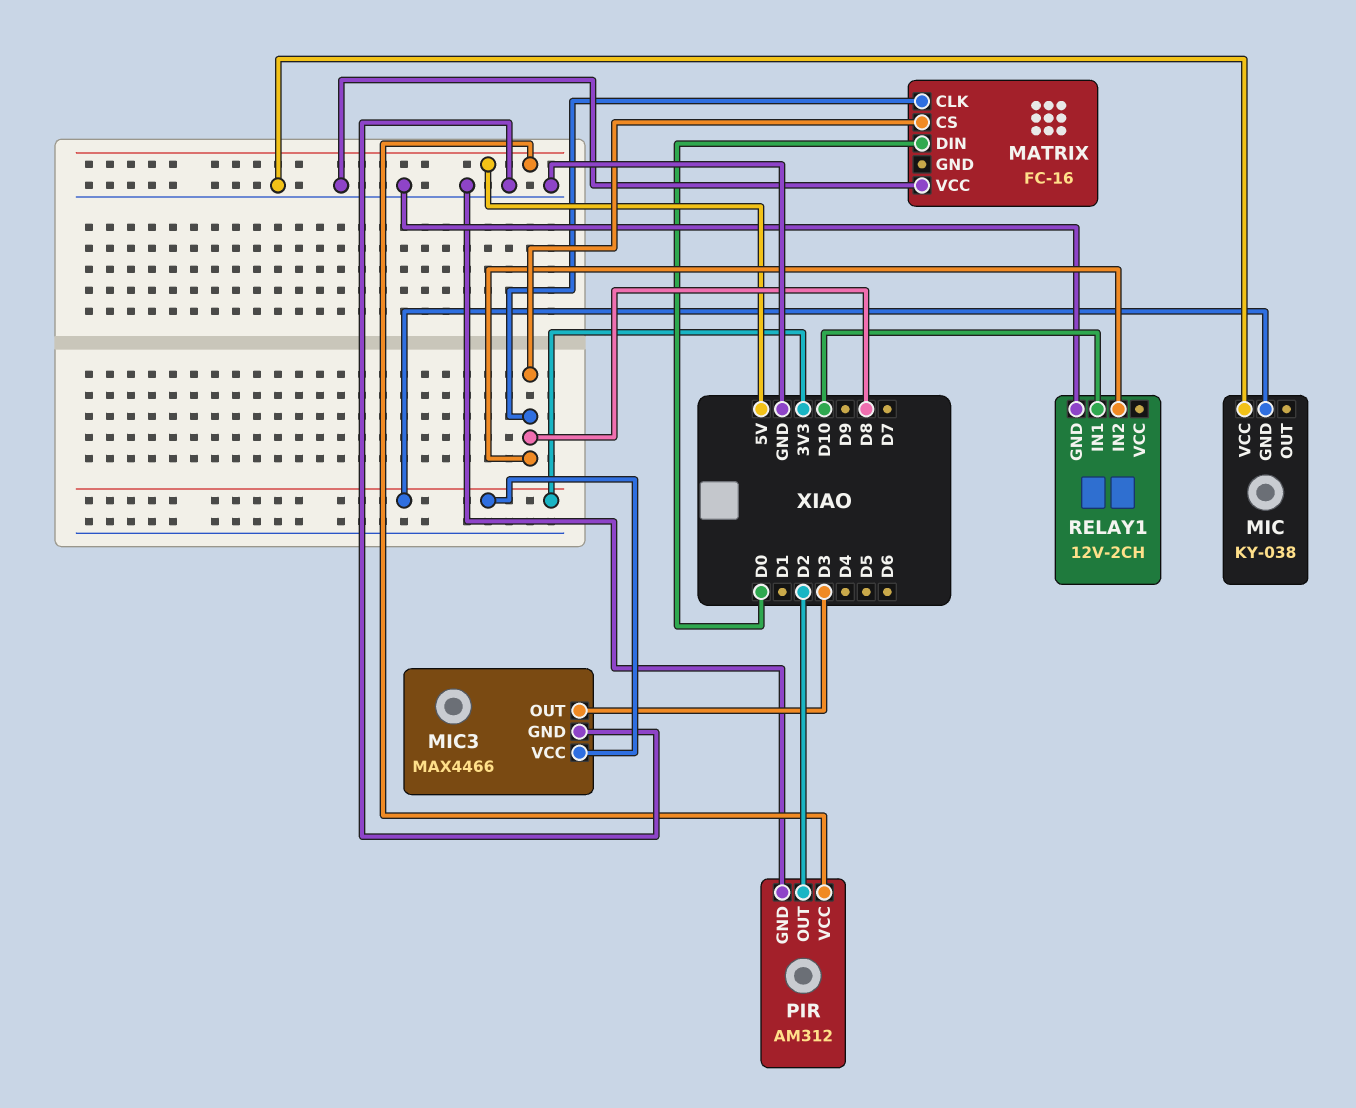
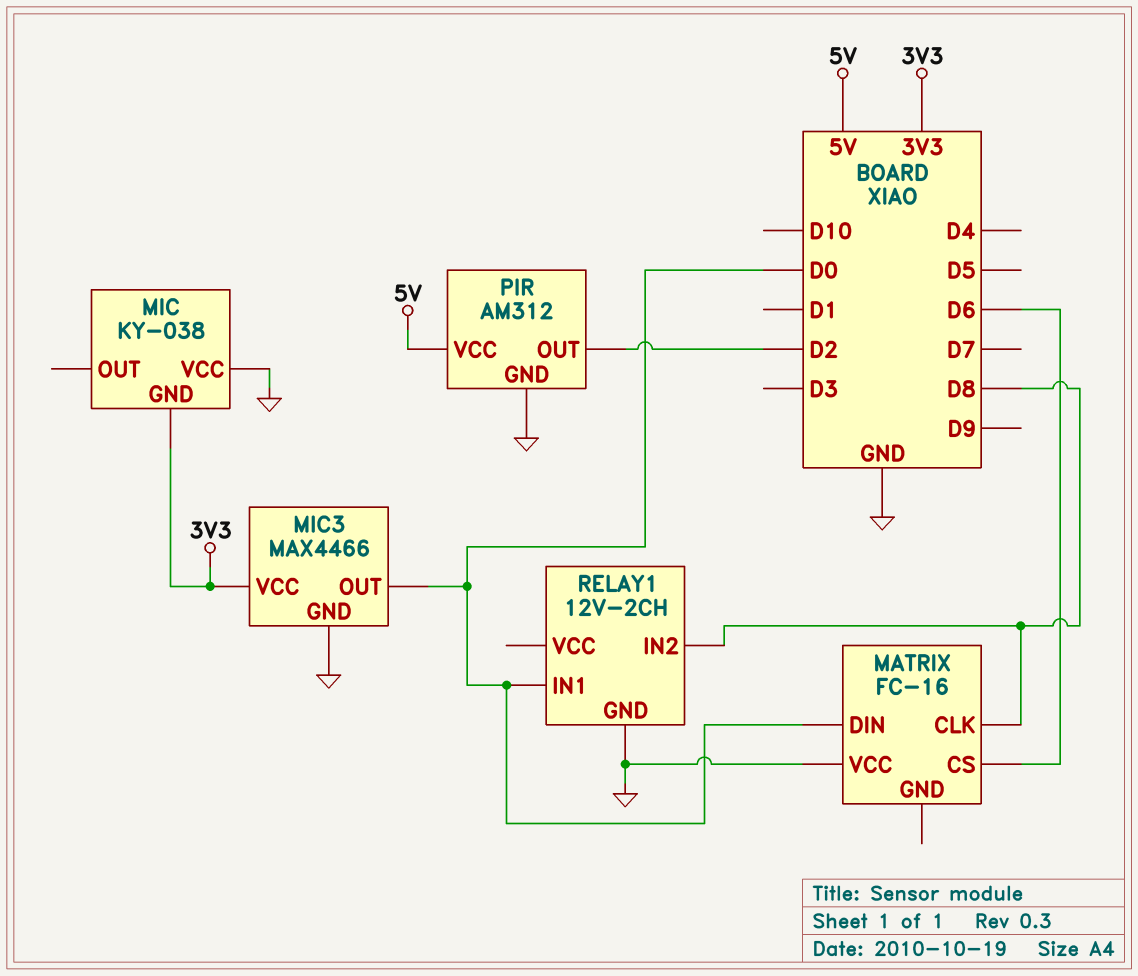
MATRIX pin CS: D8 -> D6
MIC3 pin OUT: D3 -> D0
RELAY1 pin IN1: D10 -> D0

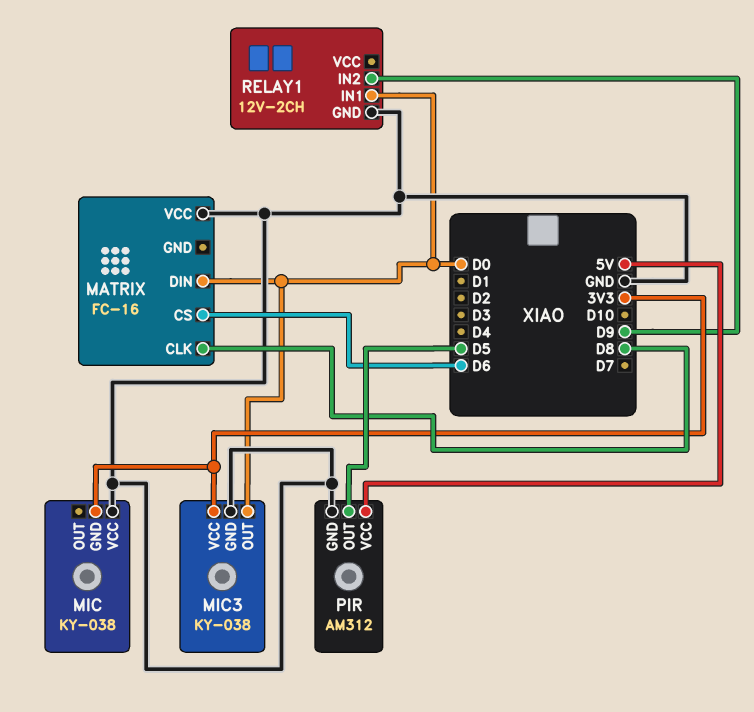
MIC3: MAX4466 -> KY-038
PIR pin OUT: D2 -> D5
RELAY1 pin IN2: D8 -> D9

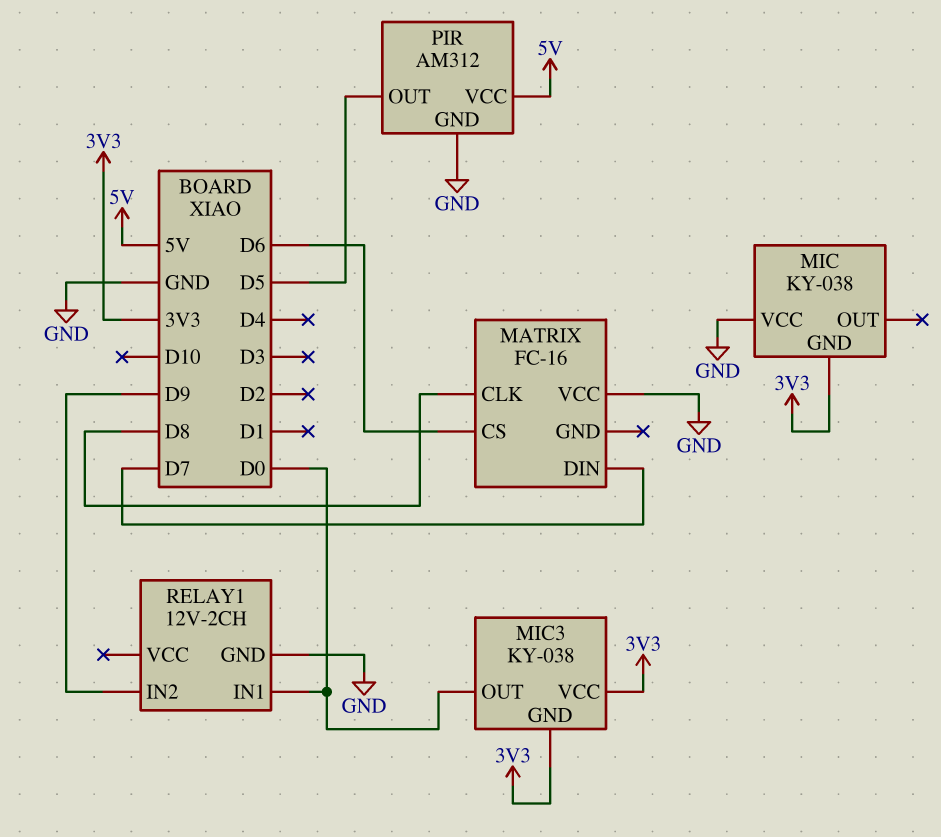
MATRIX pin DIN: D0 -> D7
MIC3 pin GND: GND -> 3V3

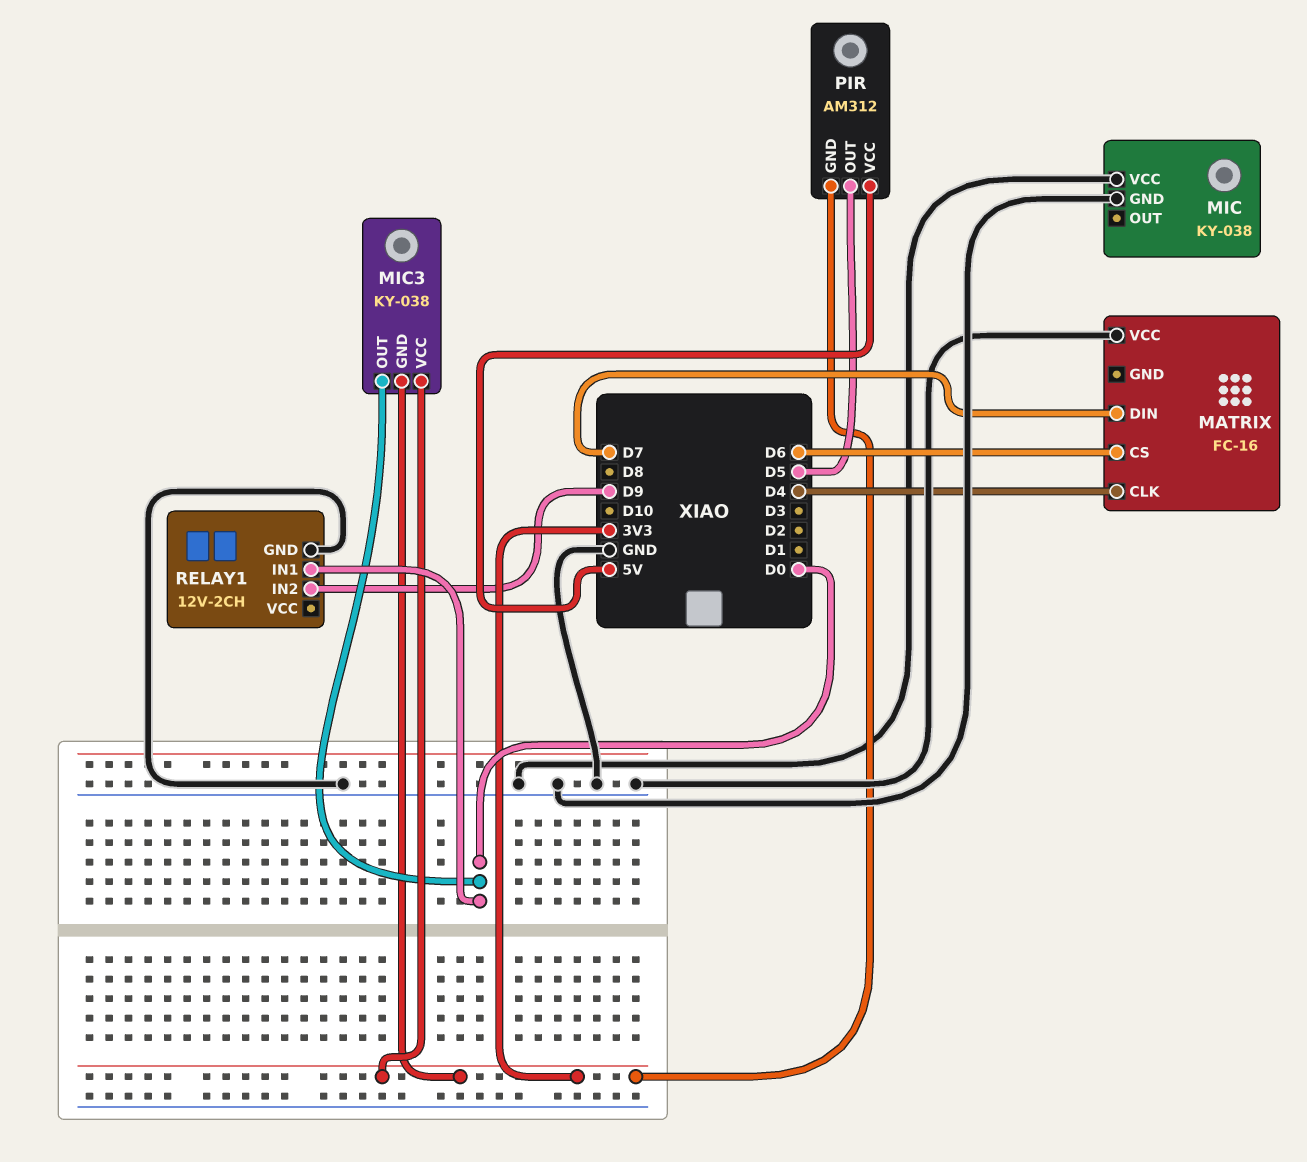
MATRIX pin CLK: D8 -> D4
MIC pin GND: 3V3 -> GND
PIR pin GND: GND -> 3V3

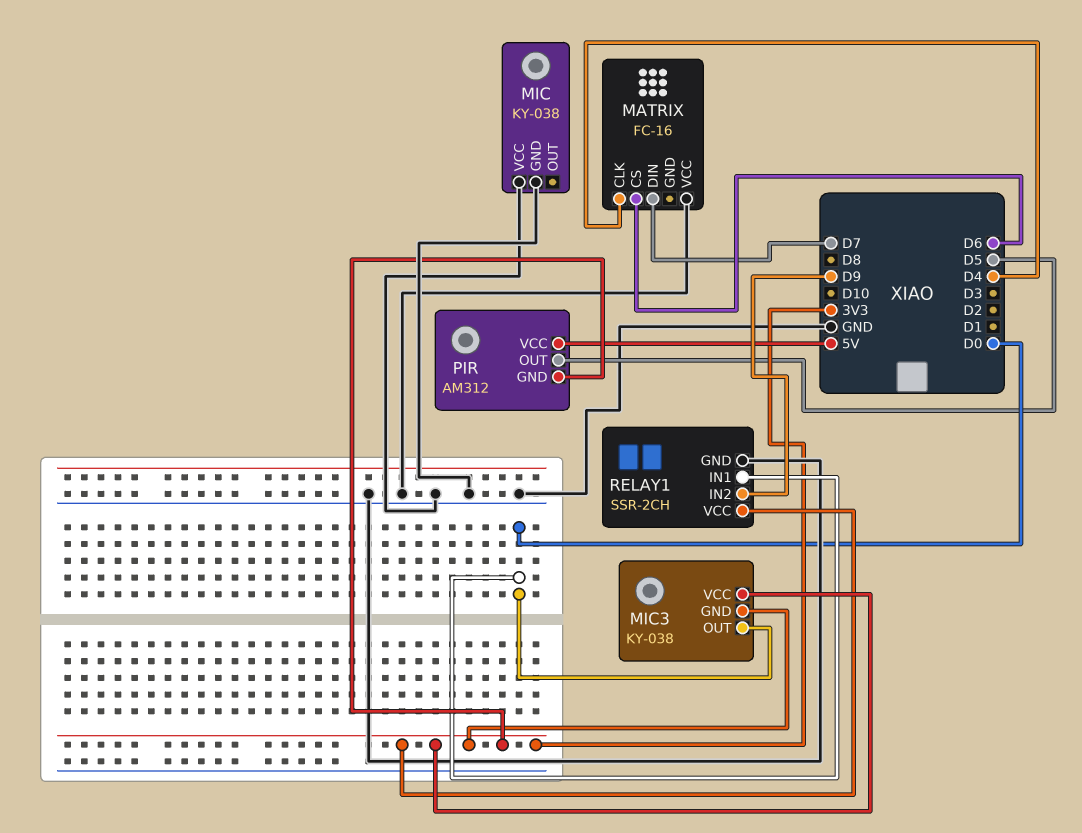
RELAY1: 12V-2CH -> SSR-2CH
RELAY1 pin VCC: none -> 3V3

